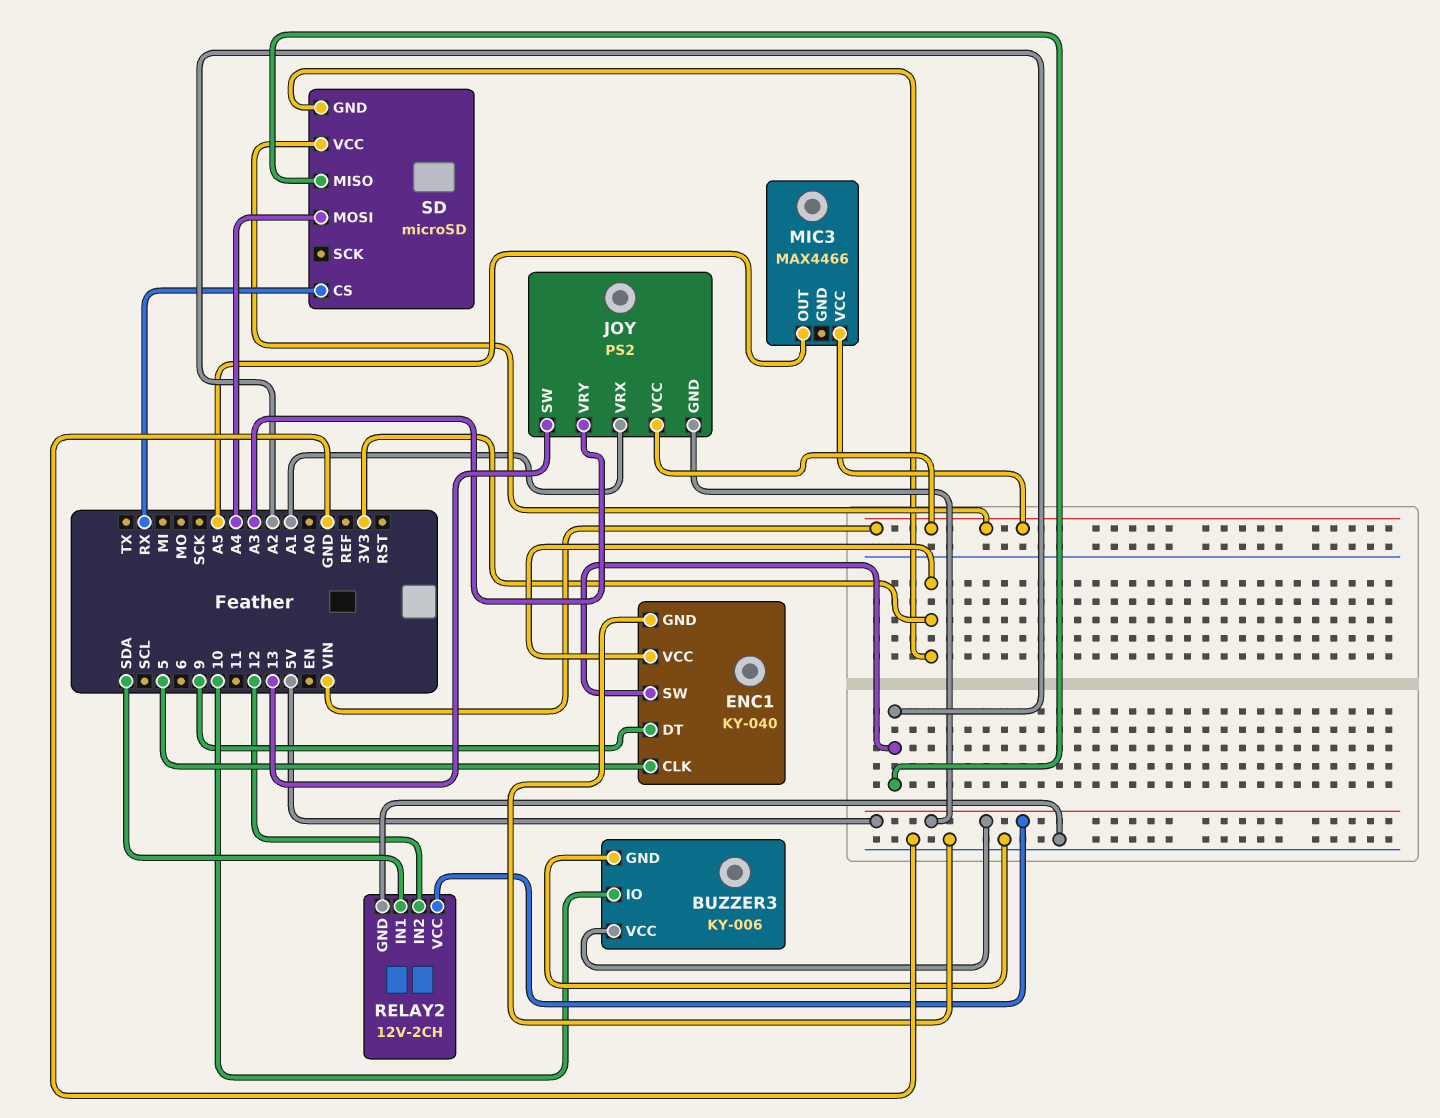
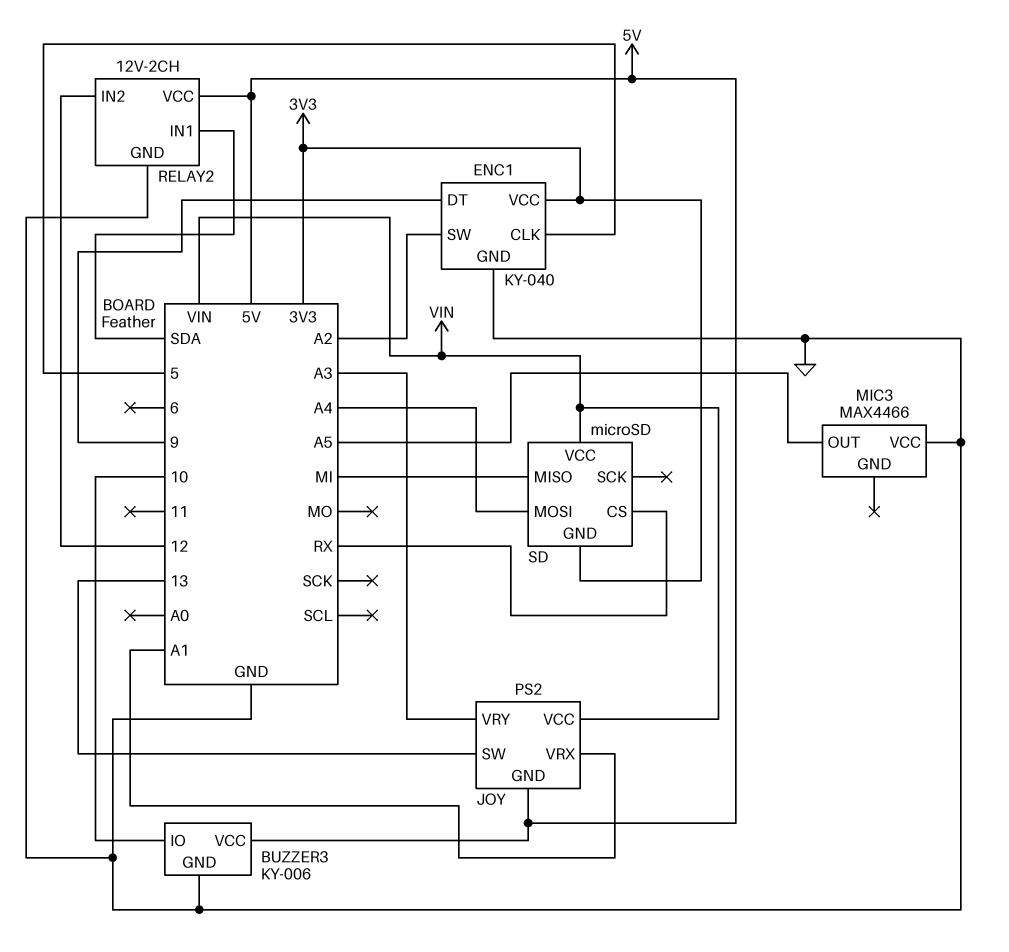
MIC3 pin VCC: VIN -> GND
SD pin MISO: A2 -> MI

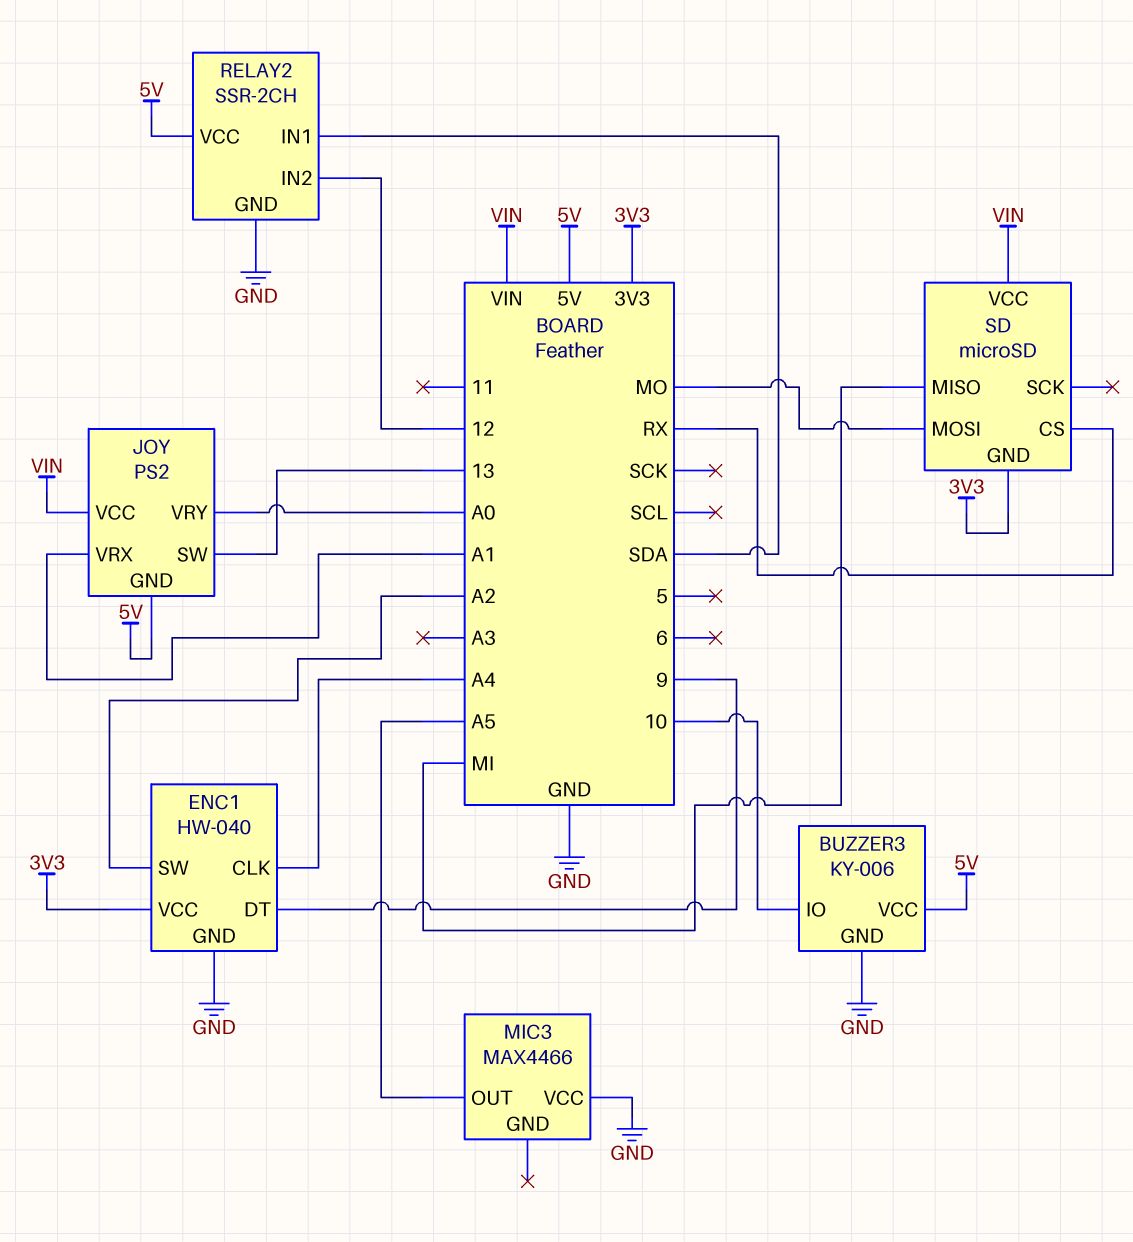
ENC1: KY-040 -> HW-040
ENC1 pin CLK: 5 -> A4
JOY pin VRY: A3 -> A0
RELAY2: 12V-2CH -> SSR-2CH
SD pin MOSI: A4 -> MO

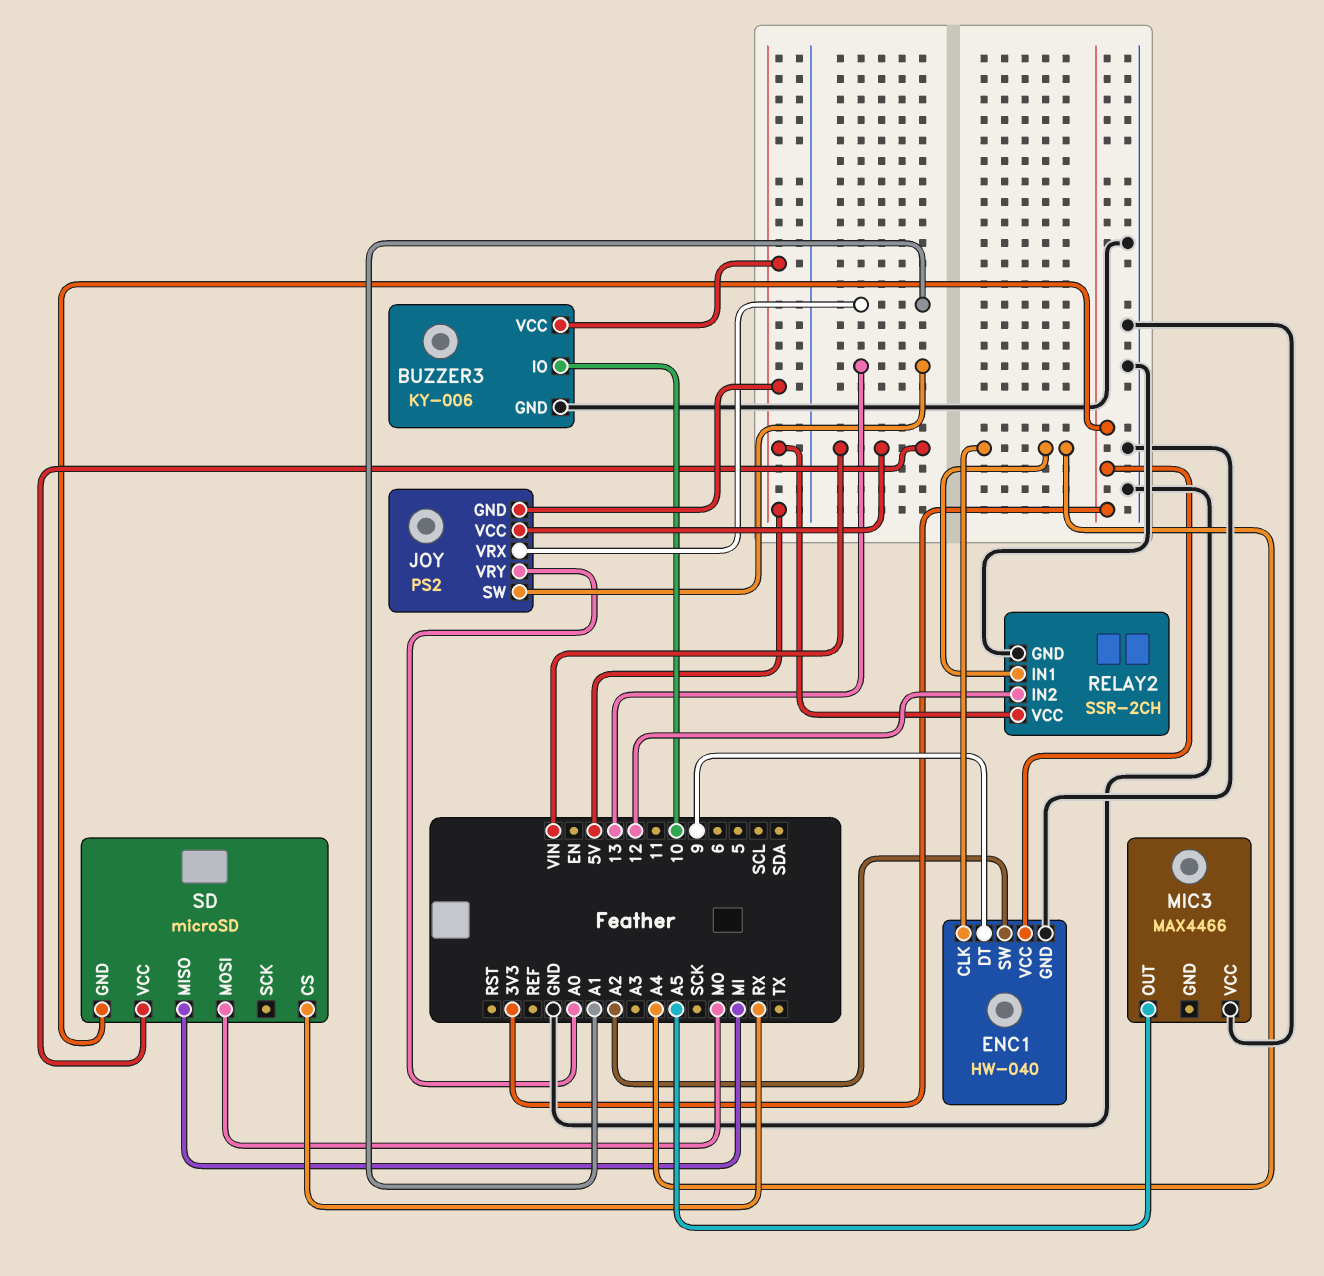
RELAY2 pin IN1: SDA -> A4

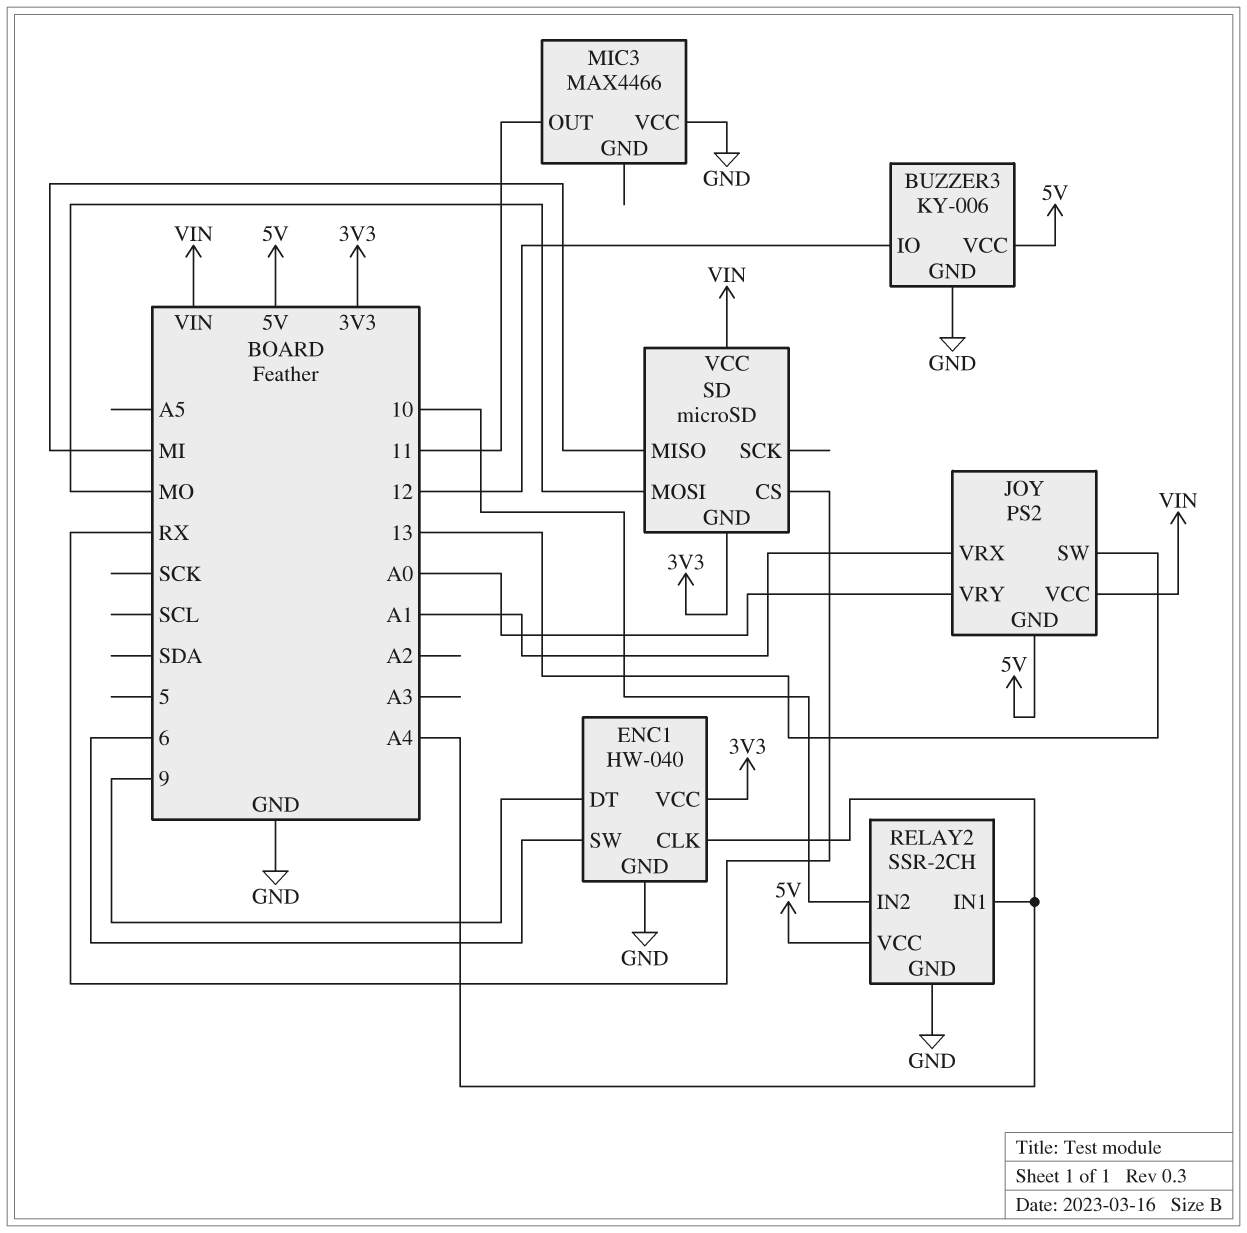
BUZZER3 pin IO: 10 -> 12
ENC1 pin SW: A2 -> 6
MIC3 pin OUT: A5 -> 11
RELAY2 pin IN2: 12 -> 10

